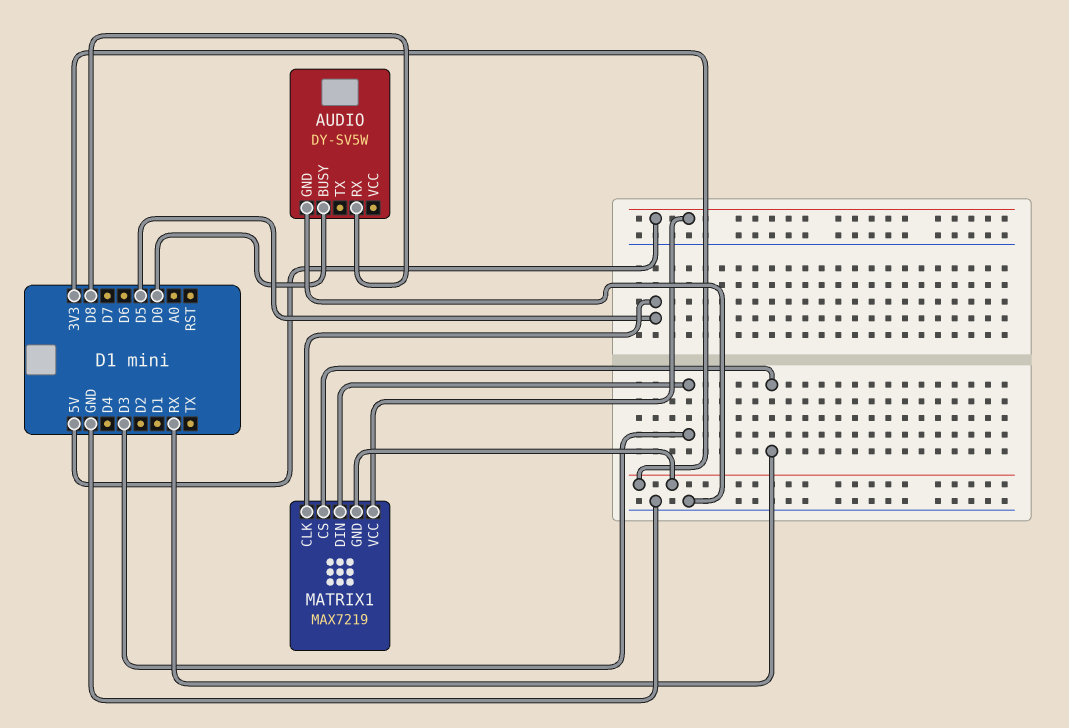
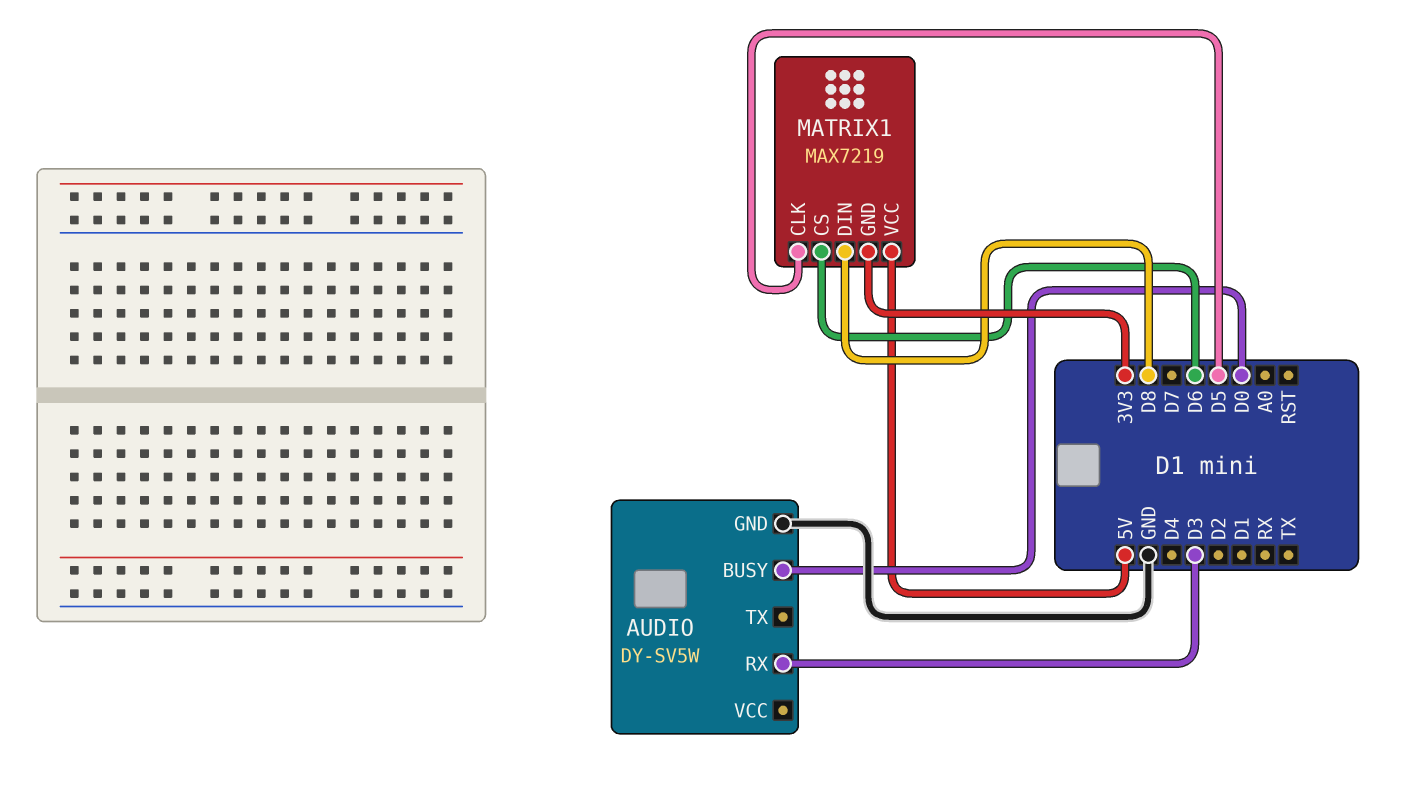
AUDIO pin RX: D8 -> D3
MATRIX1 pin CS: RX -> D6
MATRIX1 pin DIN: D3 -> D8

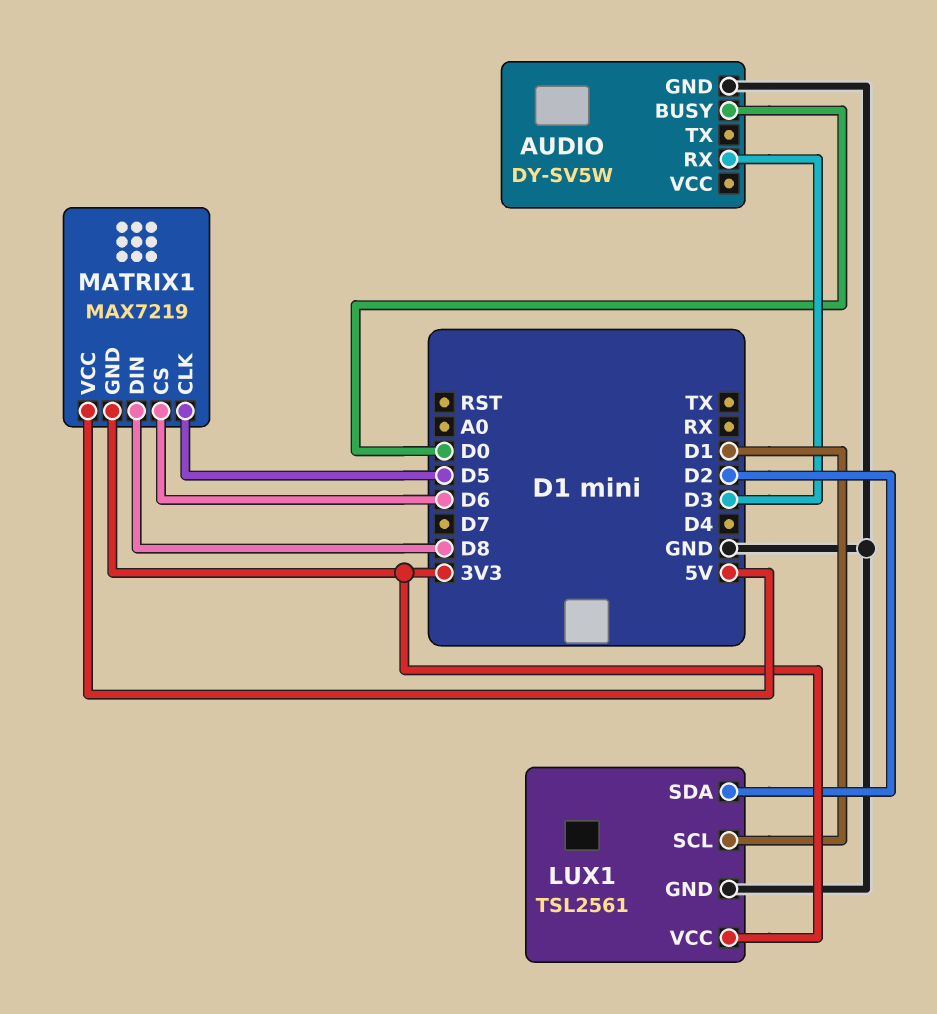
LUX1: none -> TSL2561
LUX1 pin GND: none -> GND
LUX1 pin SCL: none -> D1
LUX1 pin SDA: none -> D2
LUX1 pin VCC: none -> 3V3

